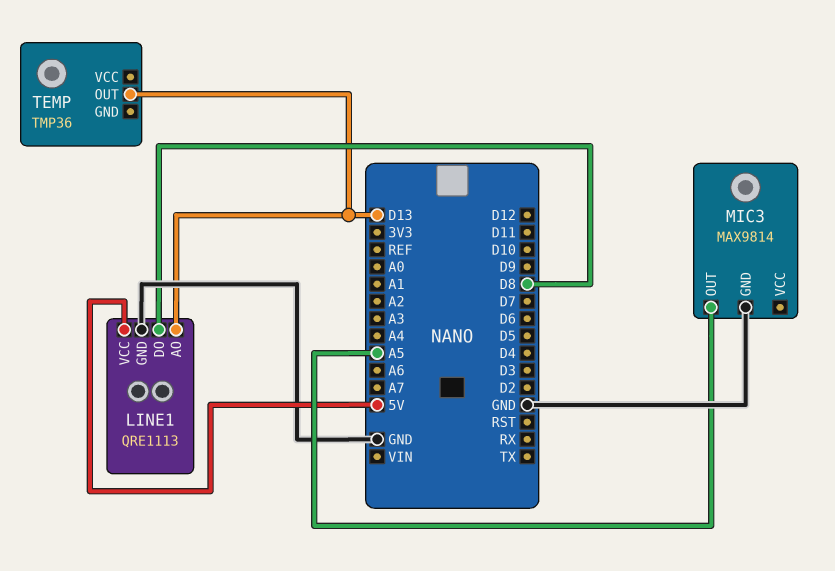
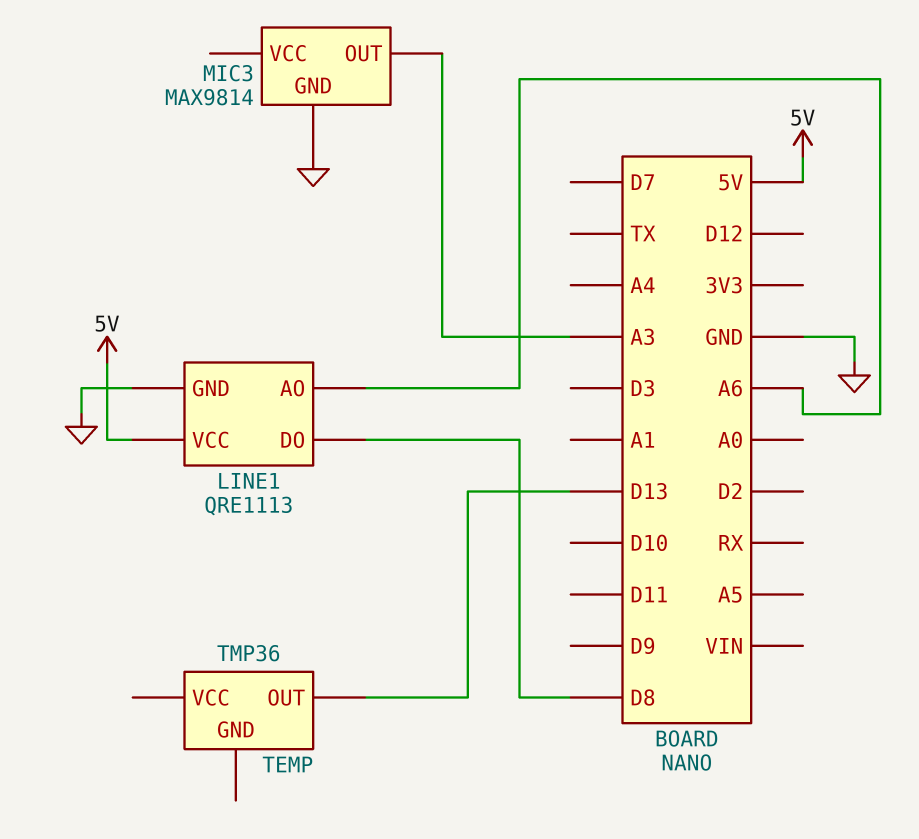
LINE1 pin AO: D13 -> A6
MIC3 pin OUT: A5 -> A3

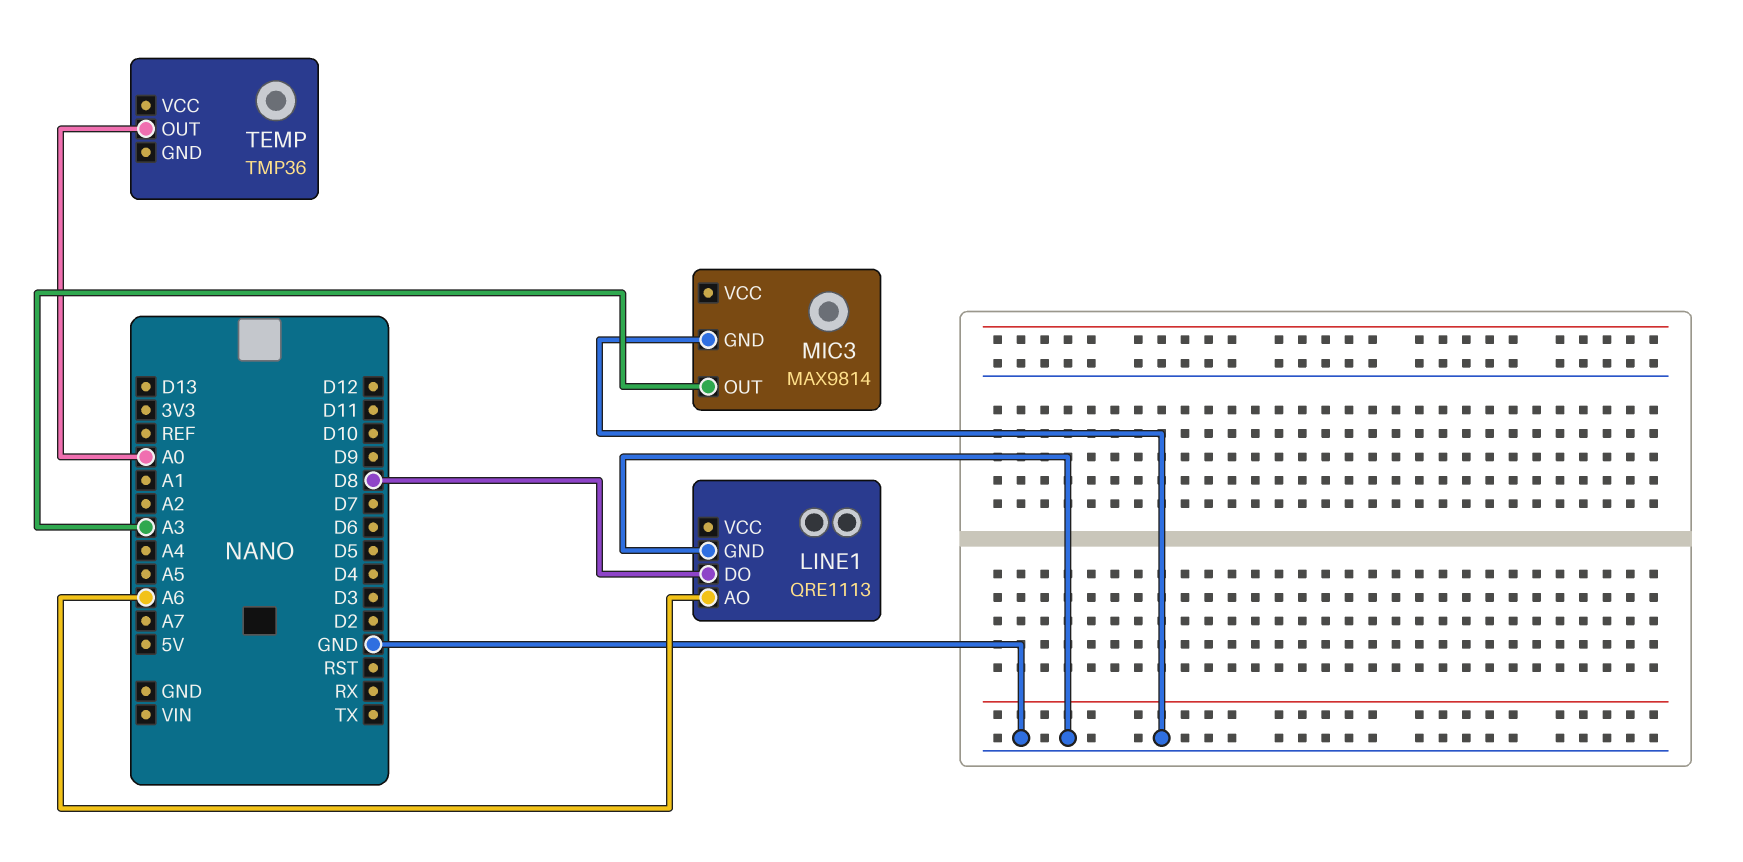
LINE1 pin VCC: 5V -> none
TEMP pin OUT: D13 -> A0

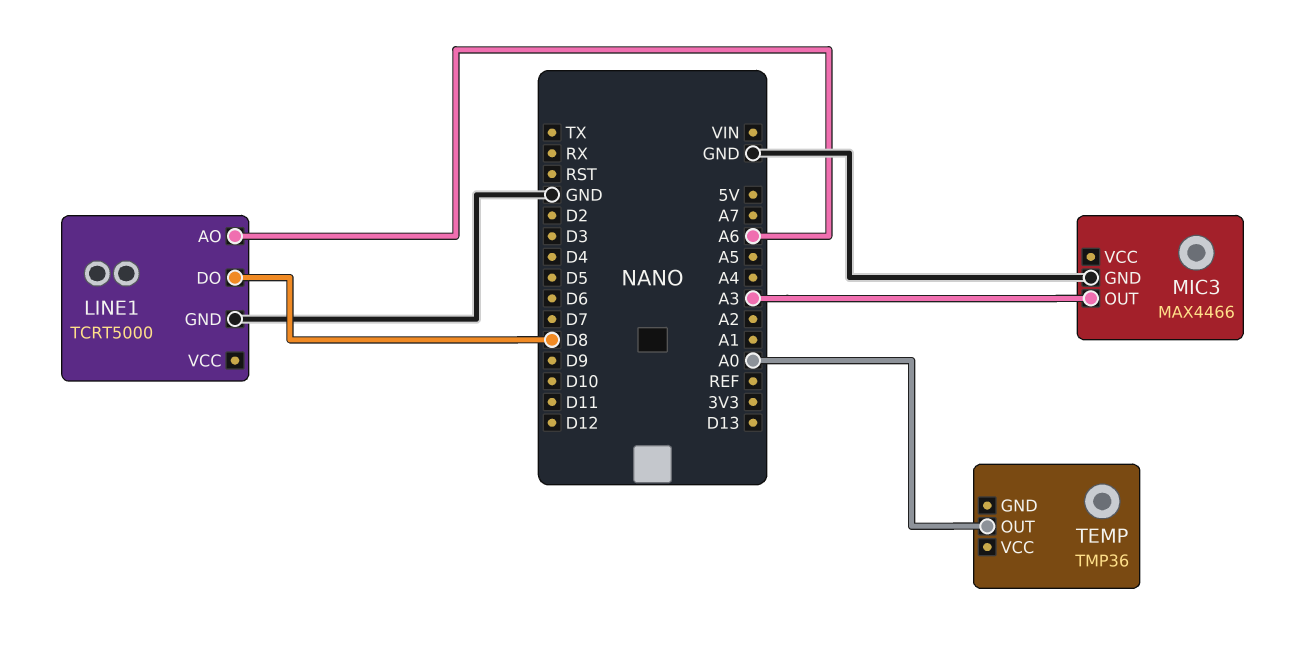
LINE1: QRE1113 -> TCRT5000
MIC3: MAX9814 -> MAX4466

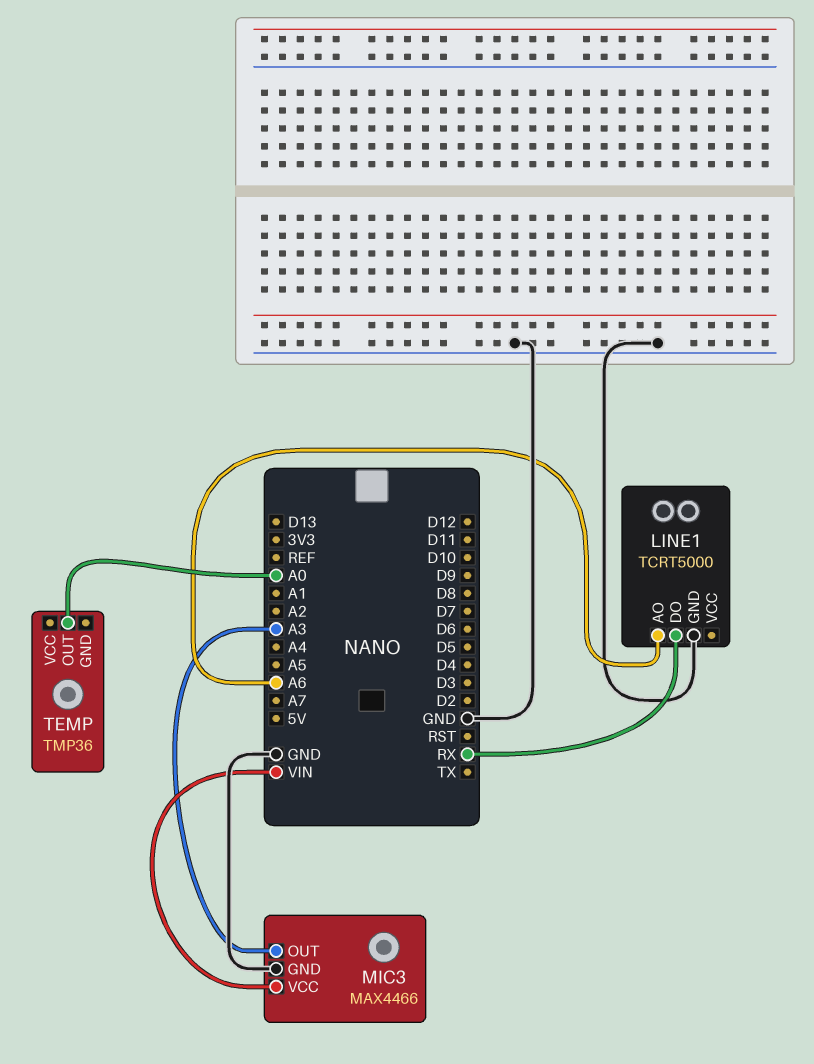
LINE1 pin DO: D8 -> RX
MIC3 pin VCC: none -> VIN

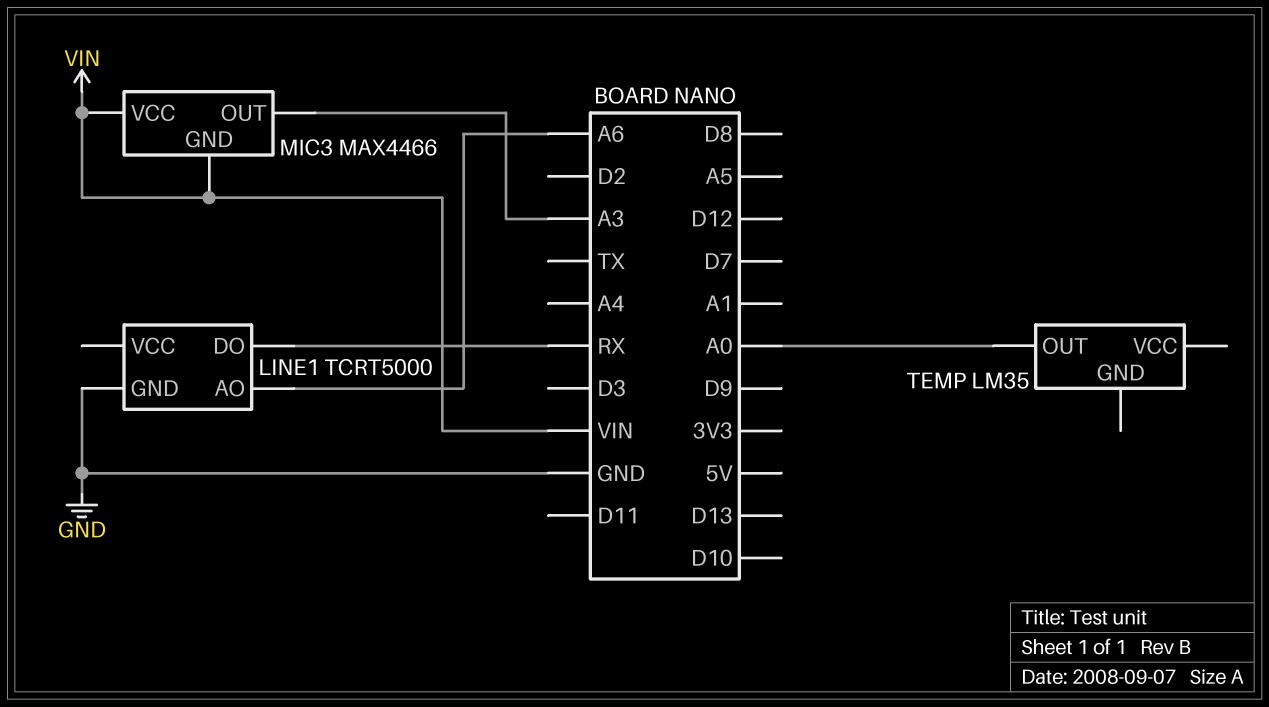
MIC3 pin GND: GND -> VIN
TEMP: TMP36 -> LM35

